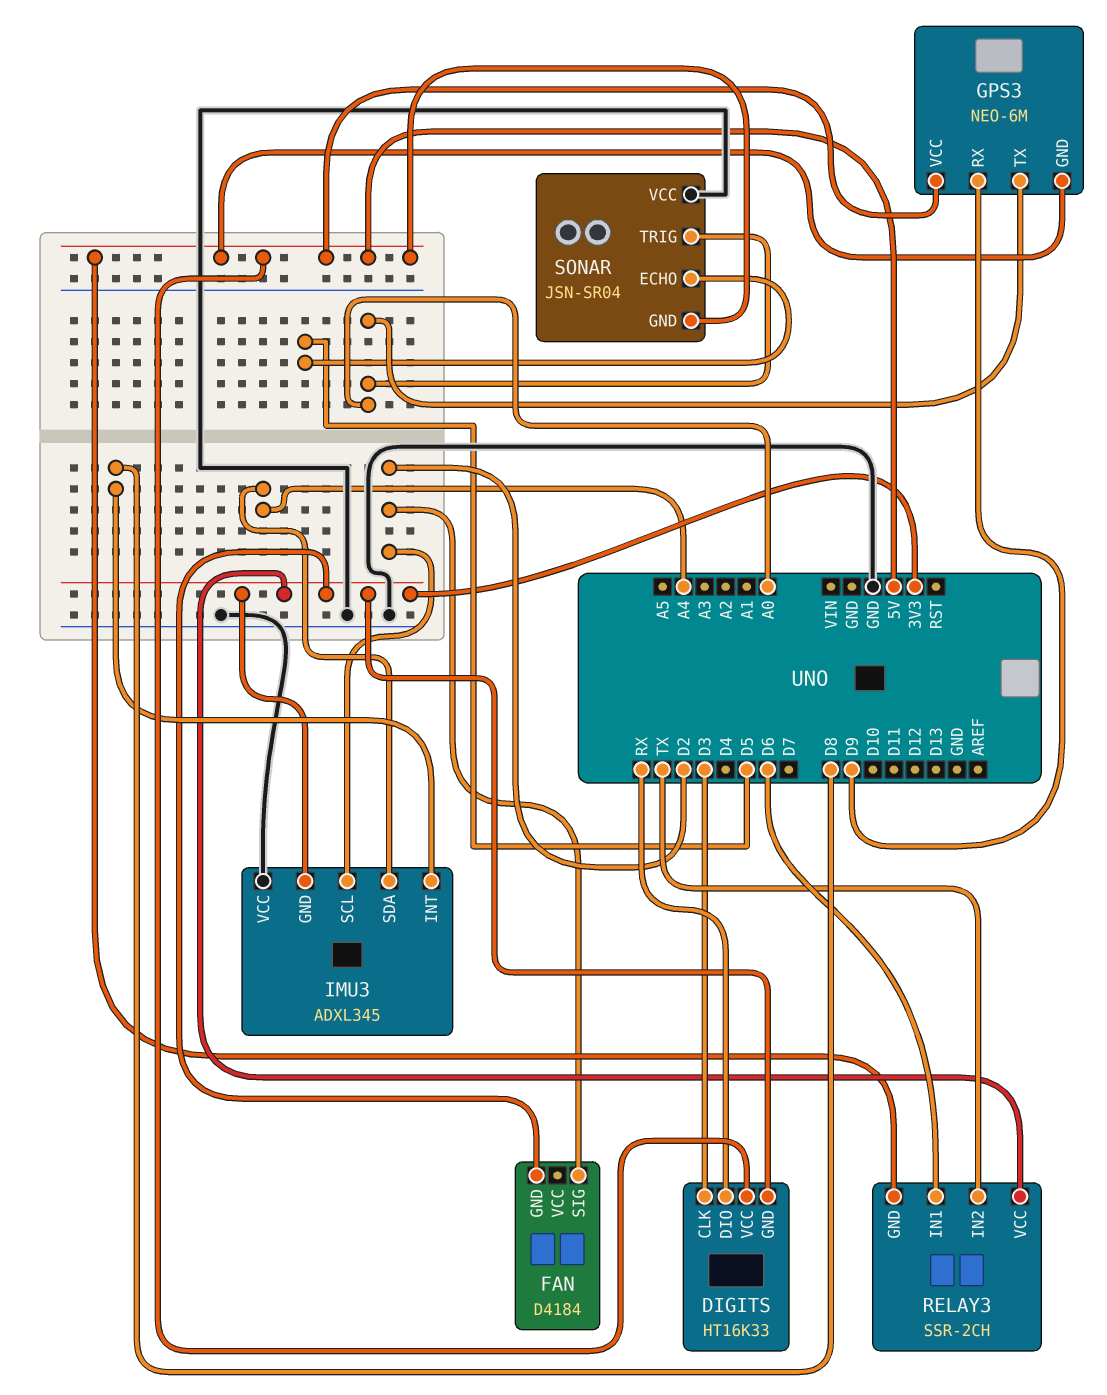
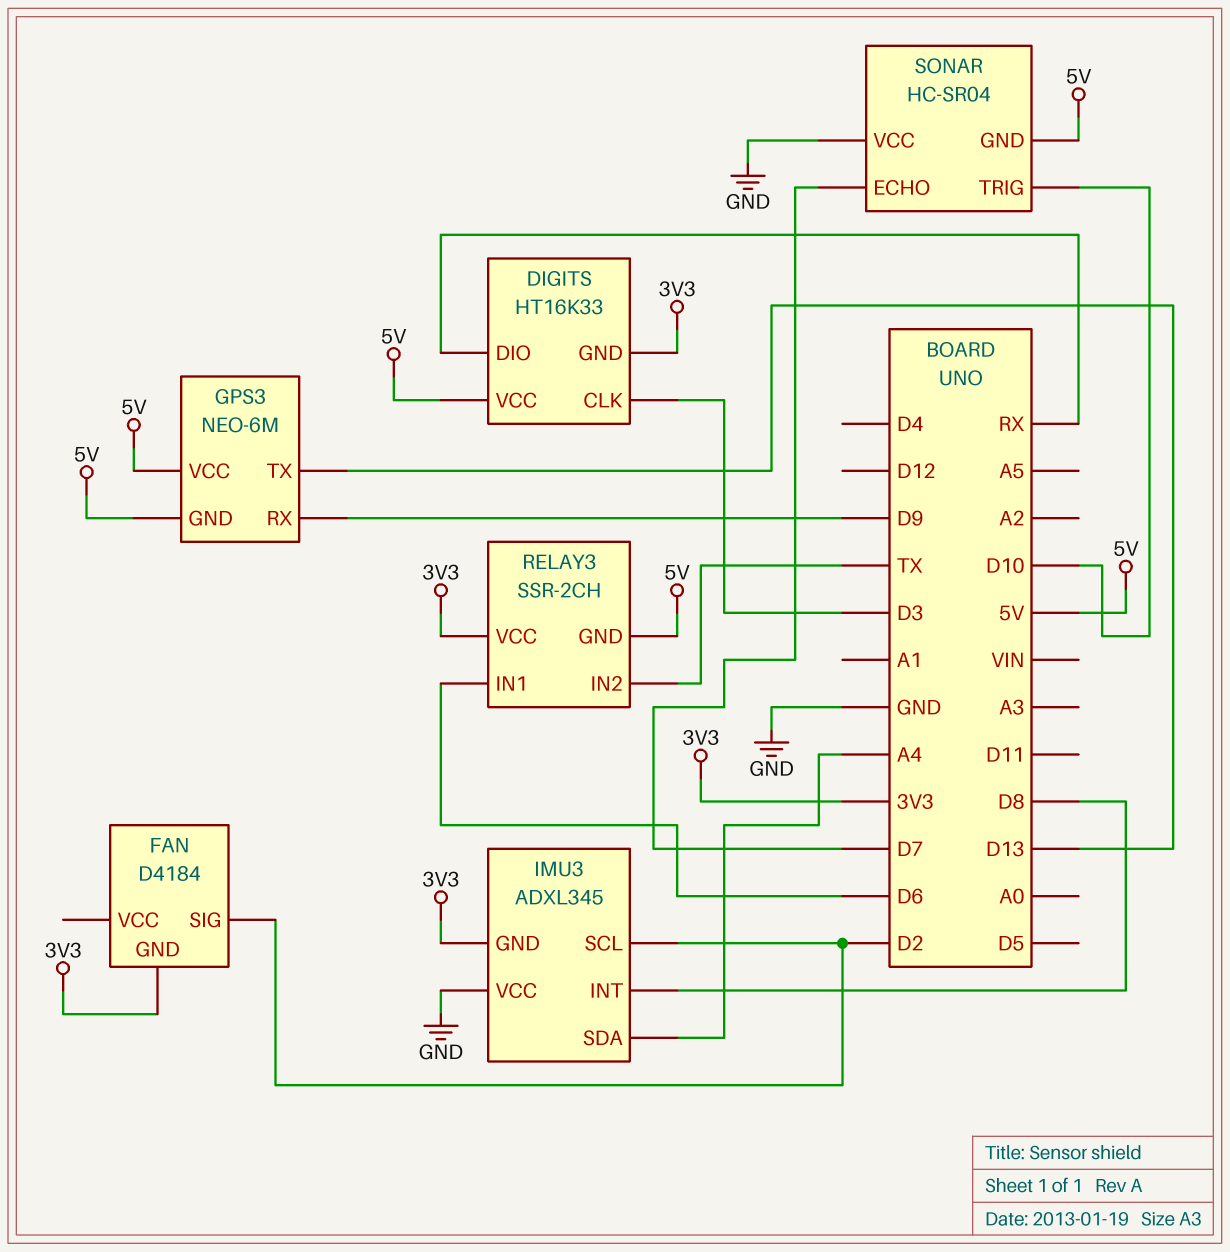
GPS3 pin TX: A0 -> D13
SONAR: JSN-SR04 -> HC-SR04
SONAR pin ECHO: D5 -> D7
SONAR pin TRIG: A0 -> D10

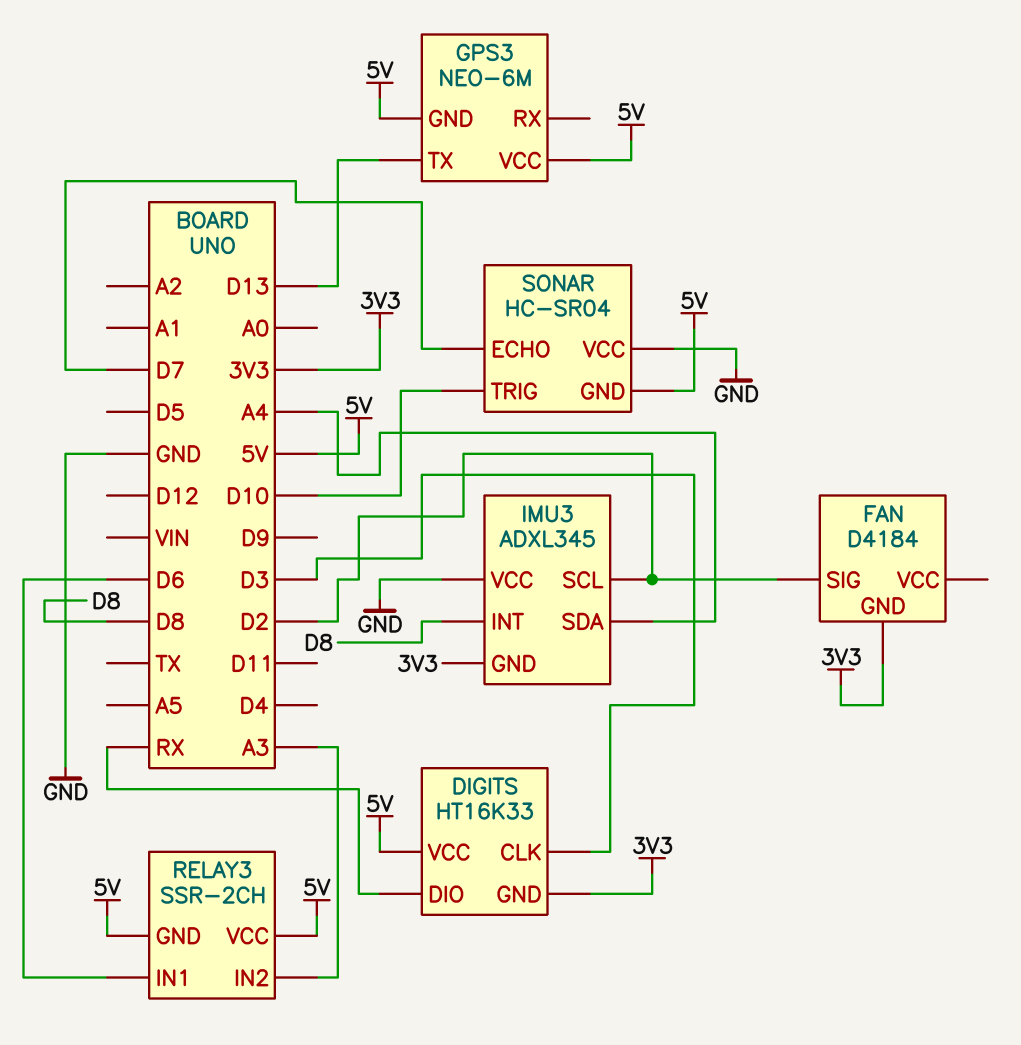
GPS3 pin RX: D9 -> none
RELAY3 pin IN2: TX -> A3
RELAY3 pin VCC: 3V3 -> 5V

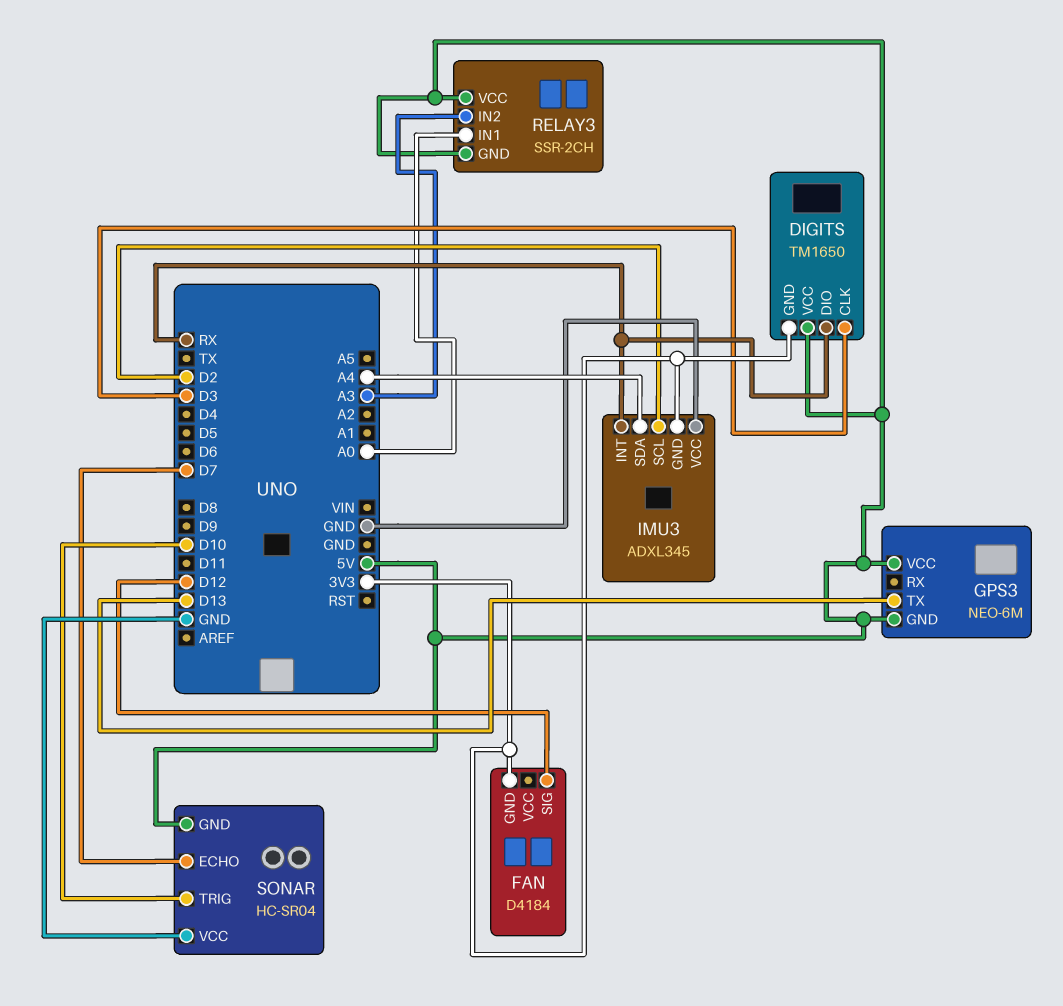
DIGITS: HT16K33 -> TM1650
FAN pin SIG: D2 -> D12
IMU3 pin INT: D8 -> RX
RELAY3 pin IN1: D6 -> A0

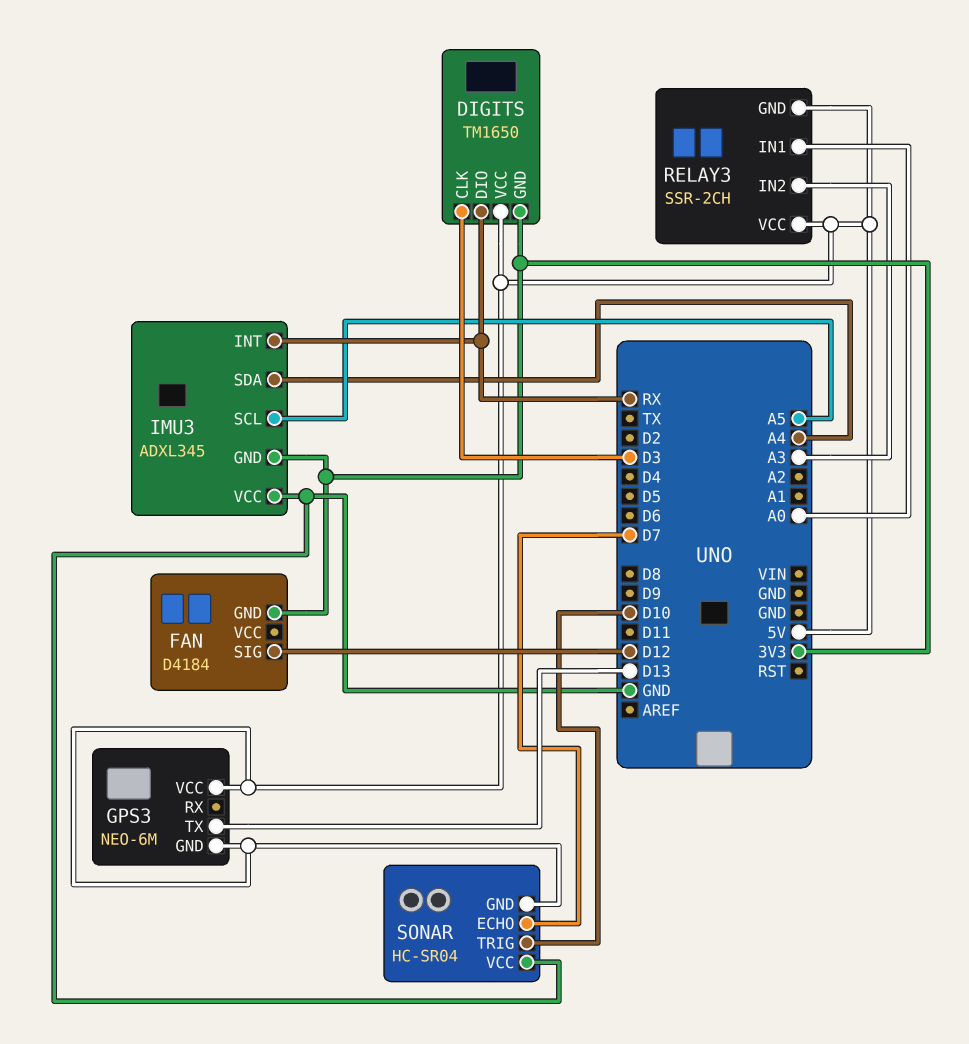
IMU3 pin SCL: D2 -> A5

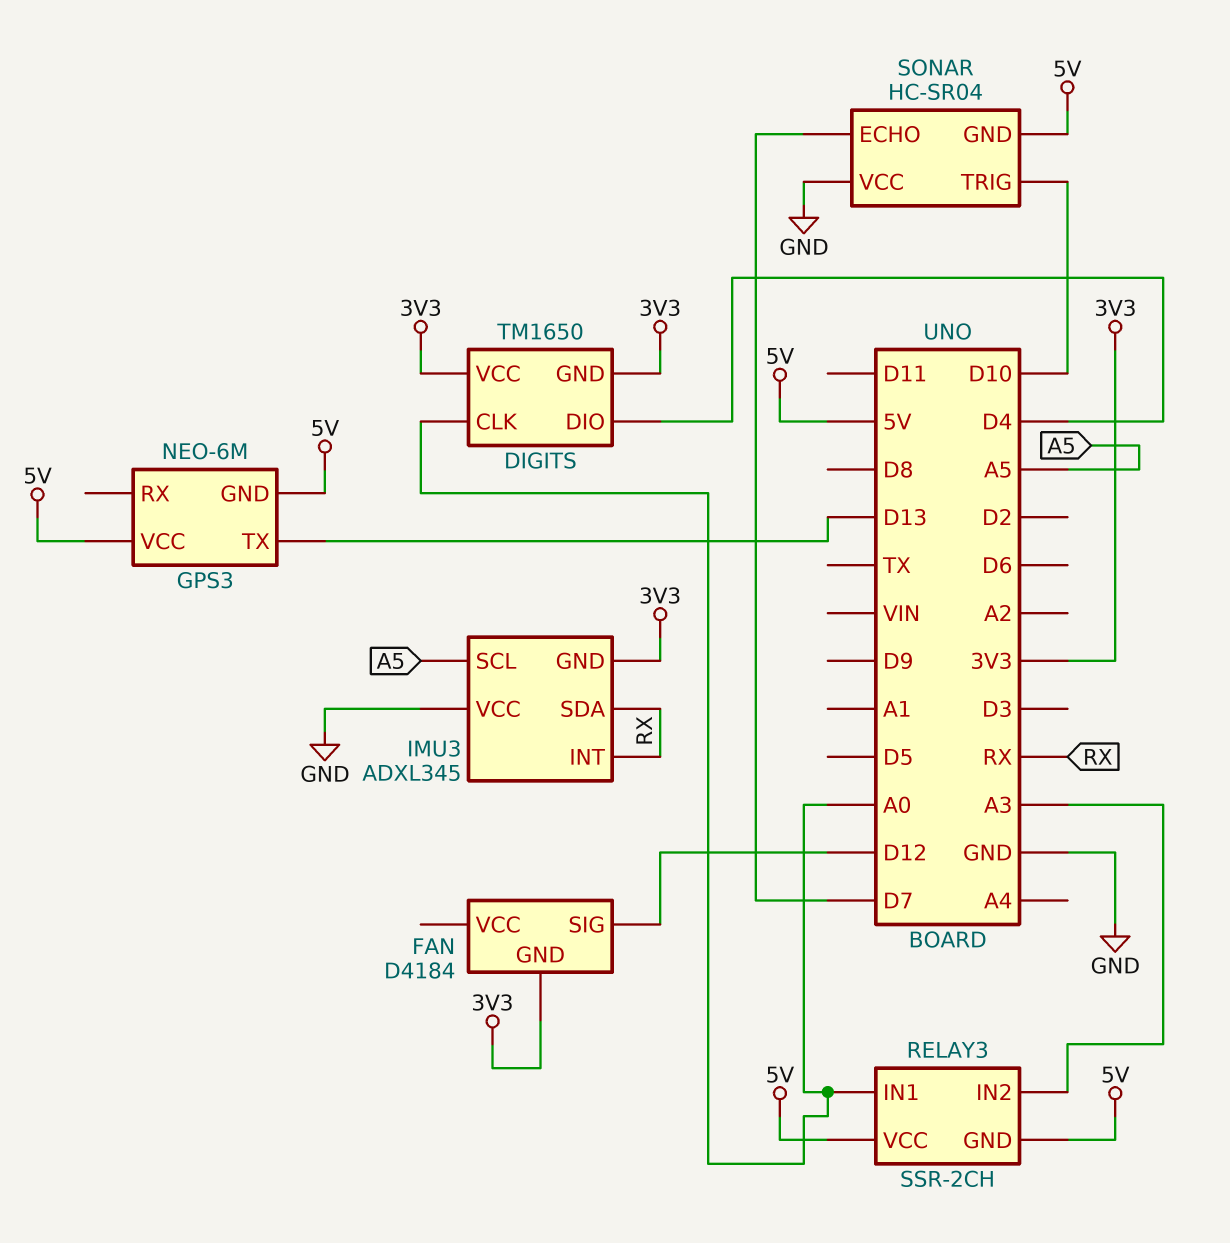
DIGITS pin CLK: D3 -> A0
DIGITS pin DIO: RX -> D4
DIGITS pin VCC: 5V -> 3V3
IMU3 pin SDA: A4 -> RX

